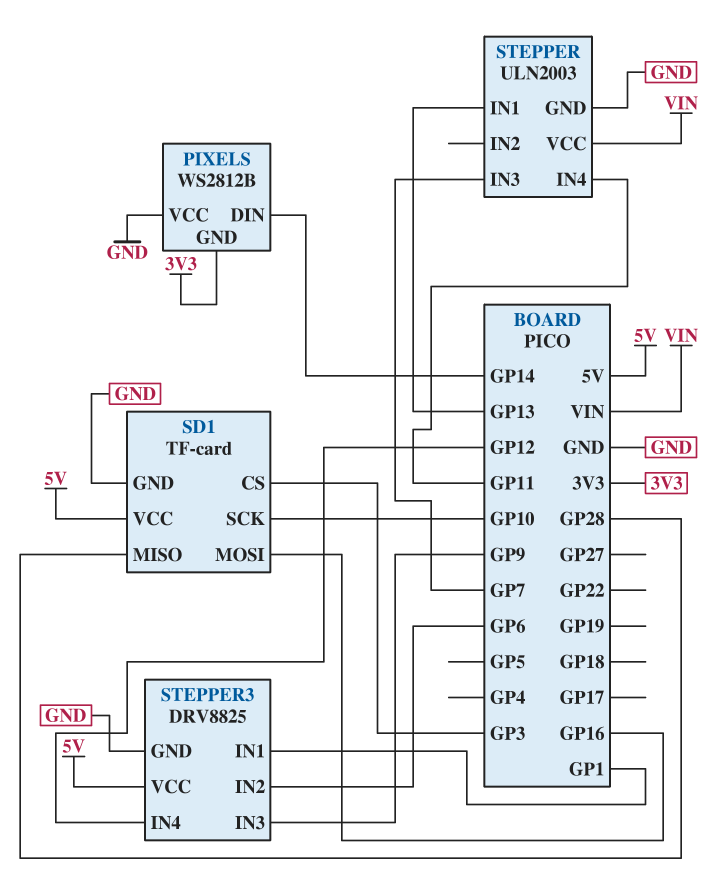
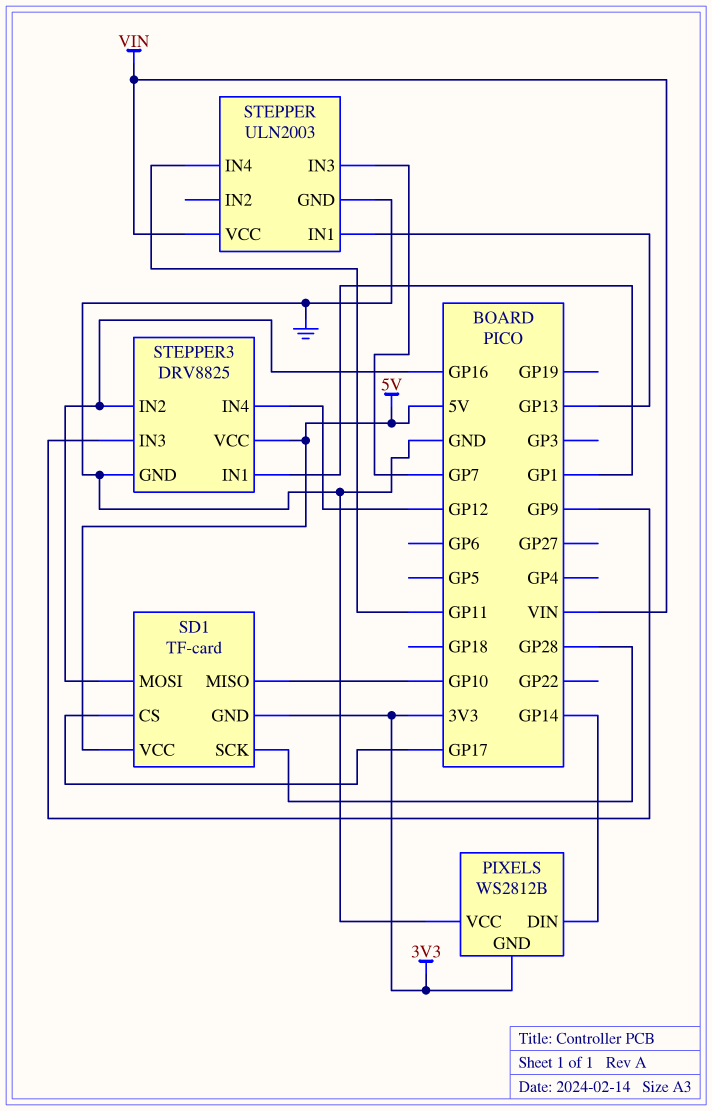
SD1 pin CS: GP3 -> GP17
SD1 pin GND: GND -> 3V3
SD1 pin MISO: GP28 -> GP10
SD1 pin SCK: GP10 -> GP28
STEPPER3 pin IN2: GP6 -> GP16

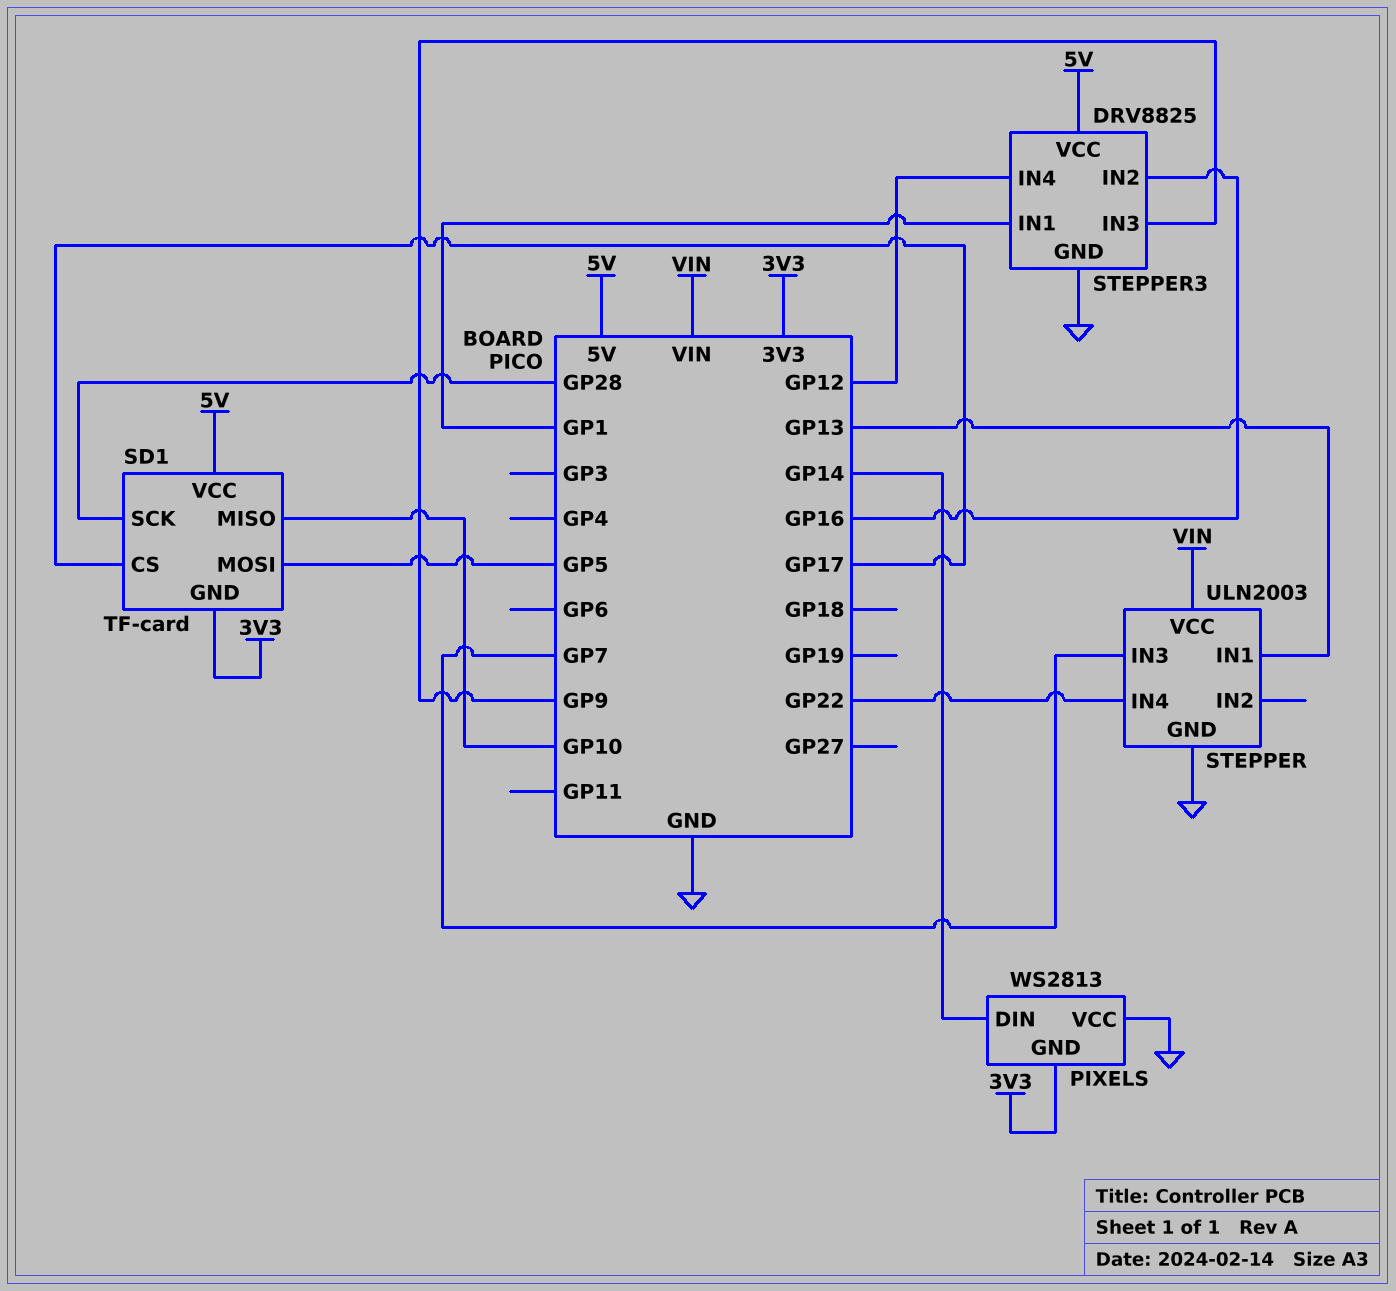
PIXELS: WS2812B -> WS2813
SD1 pin MOSI: GP16 -> GP5
STEPPER pin IN4: GP11 -> GP22

